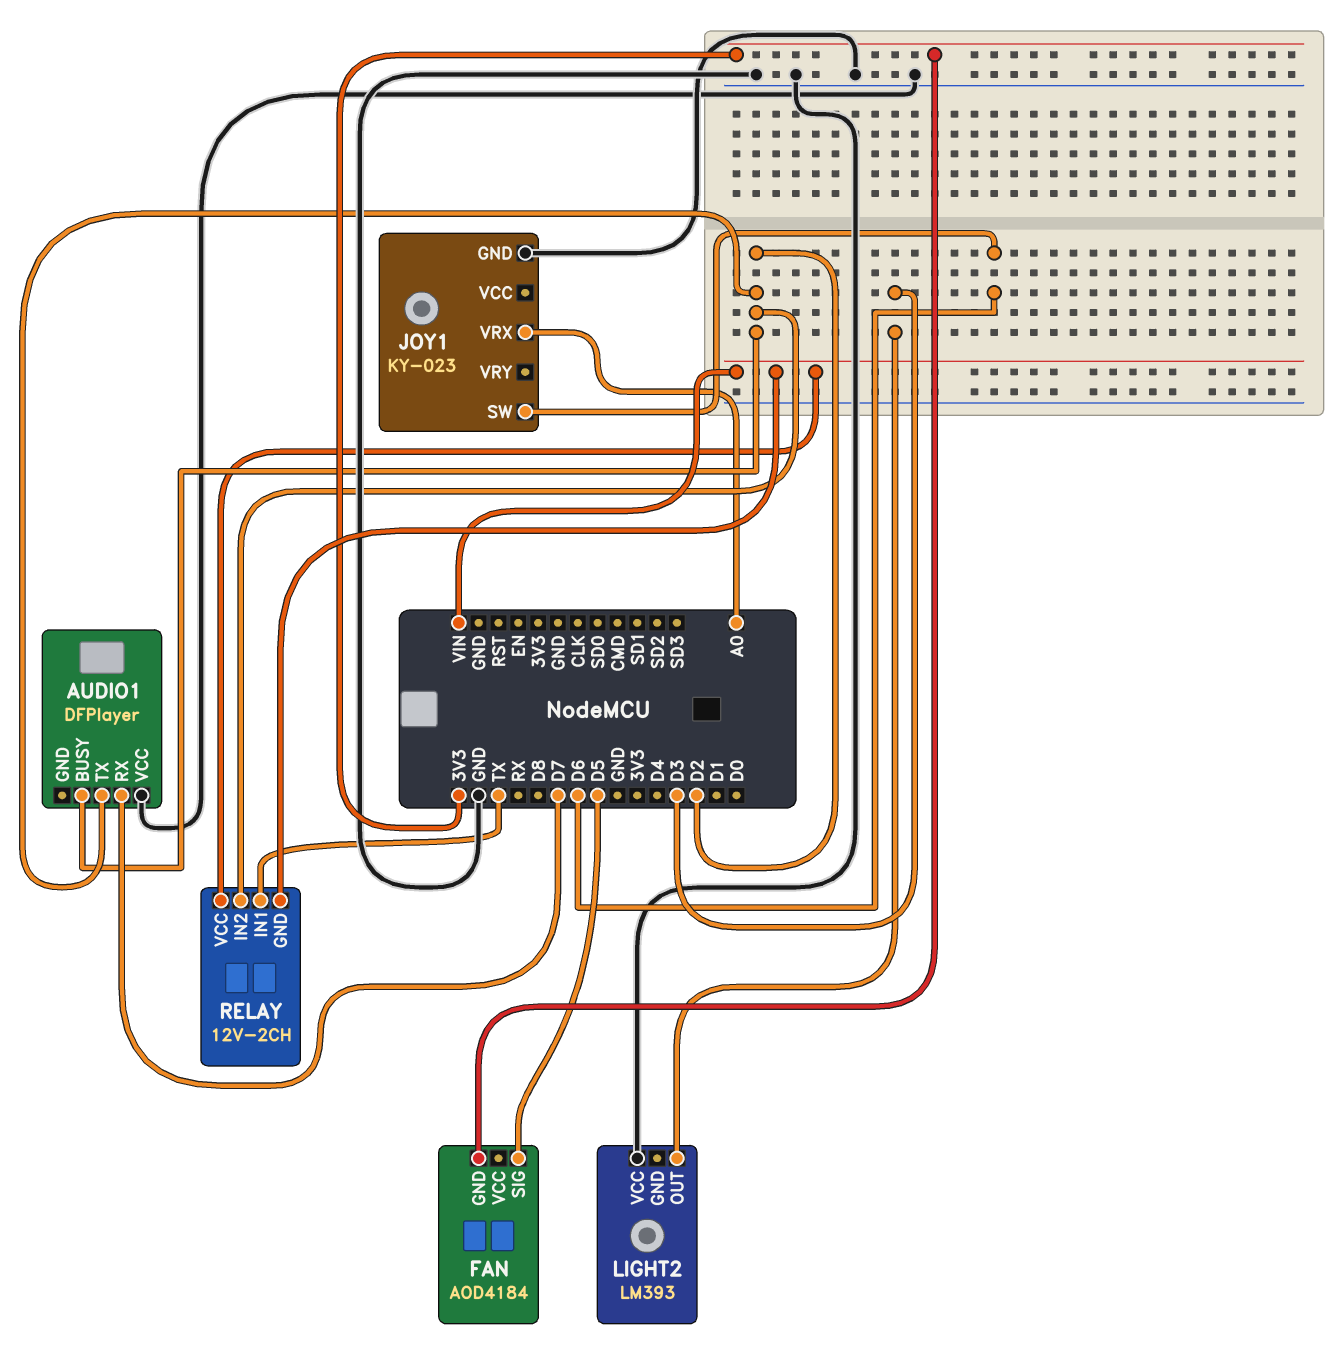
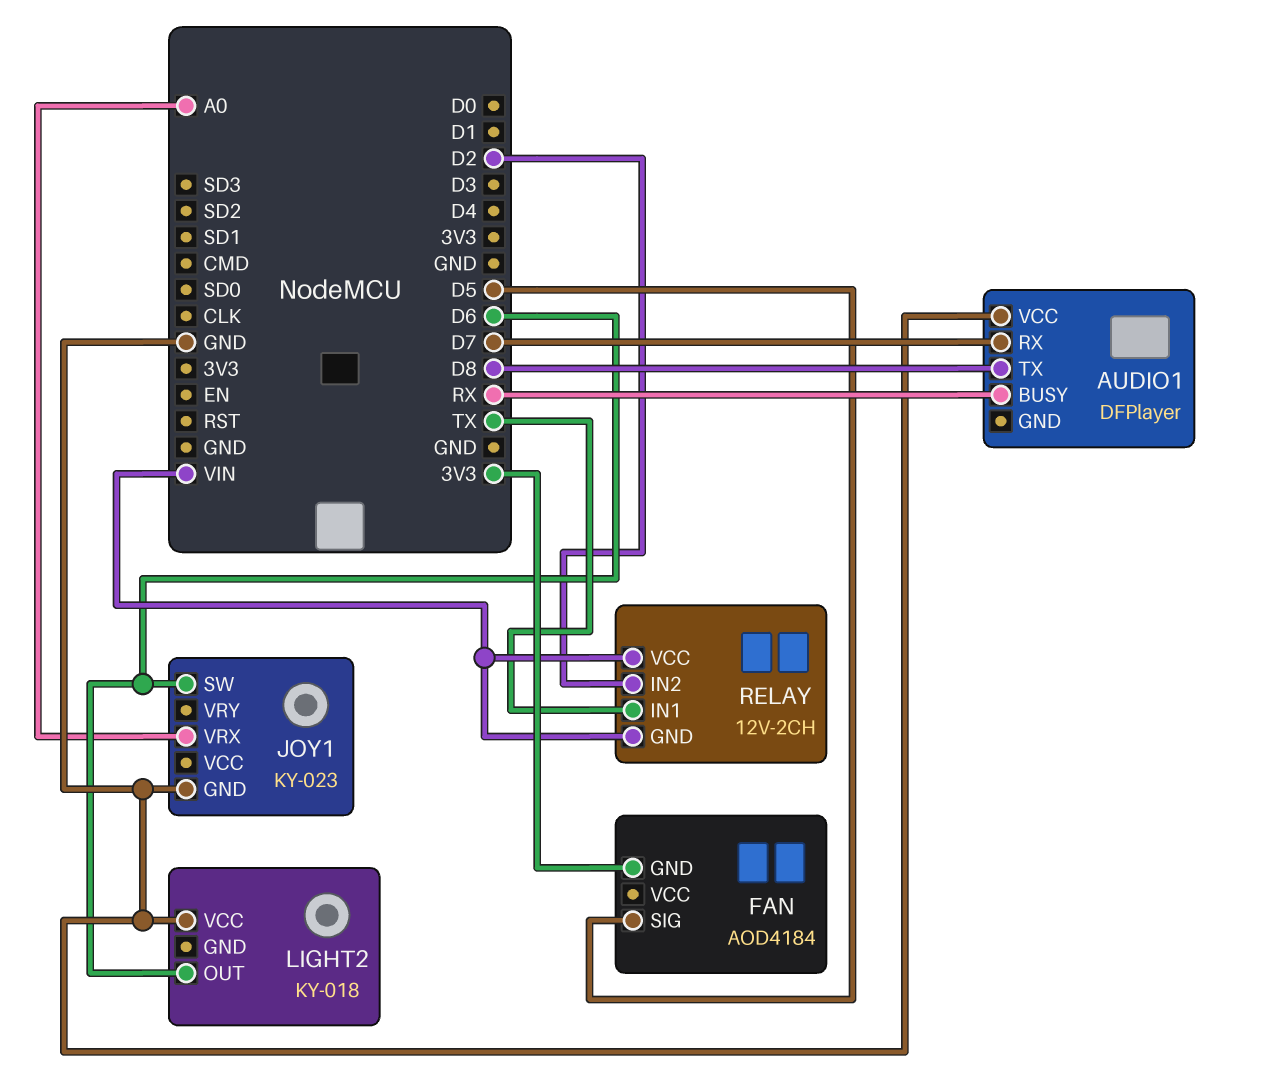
AUDIO1 pin BUSY: D2 -> RX
AUDIO1 pin TX: D2 -> D8
LIGHT2: LM393 -> KY-018
LIGHT2 pin OUT: D3 -> D6

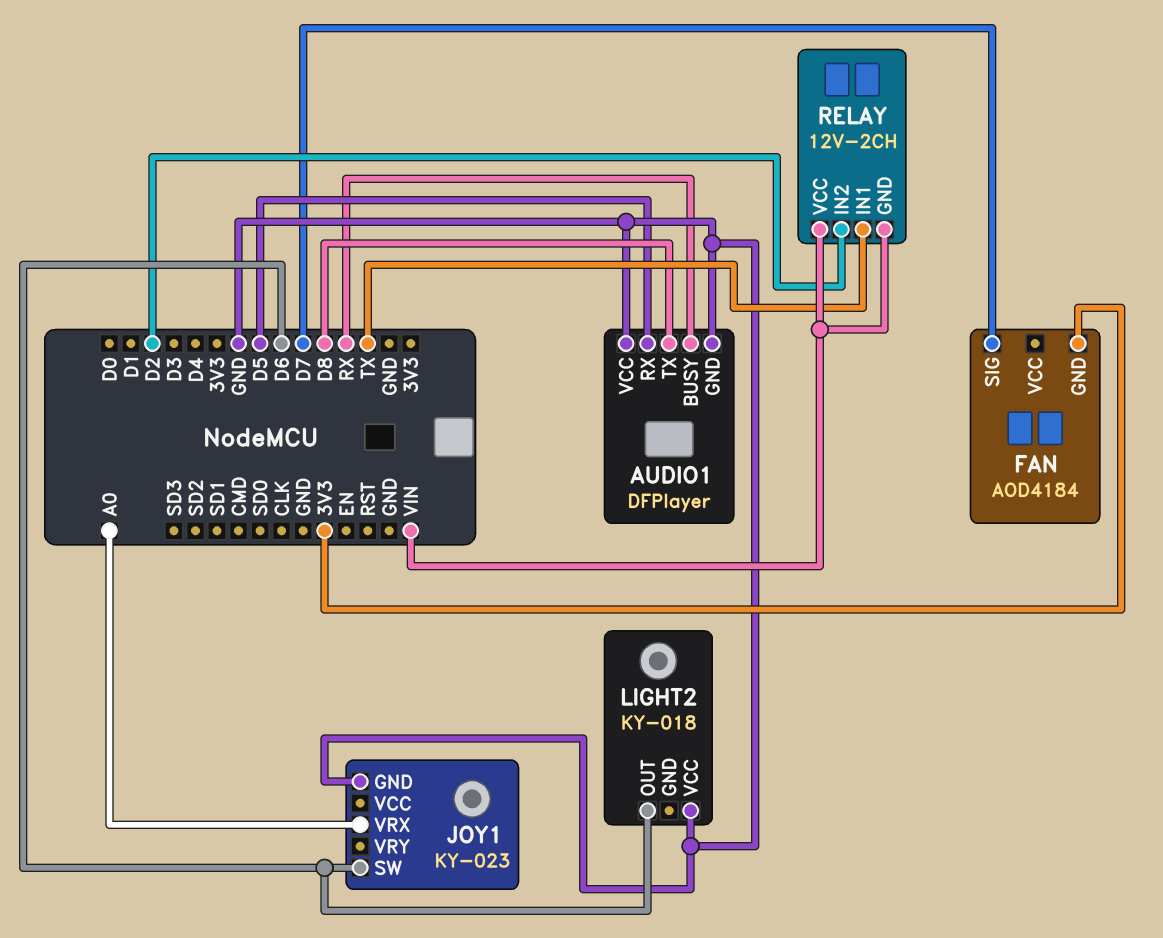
AUDIO1 pin GND: none -> GND
AUDIO1 pin RX: D7 -> D5
FAN pin SIG: D5 -> D7

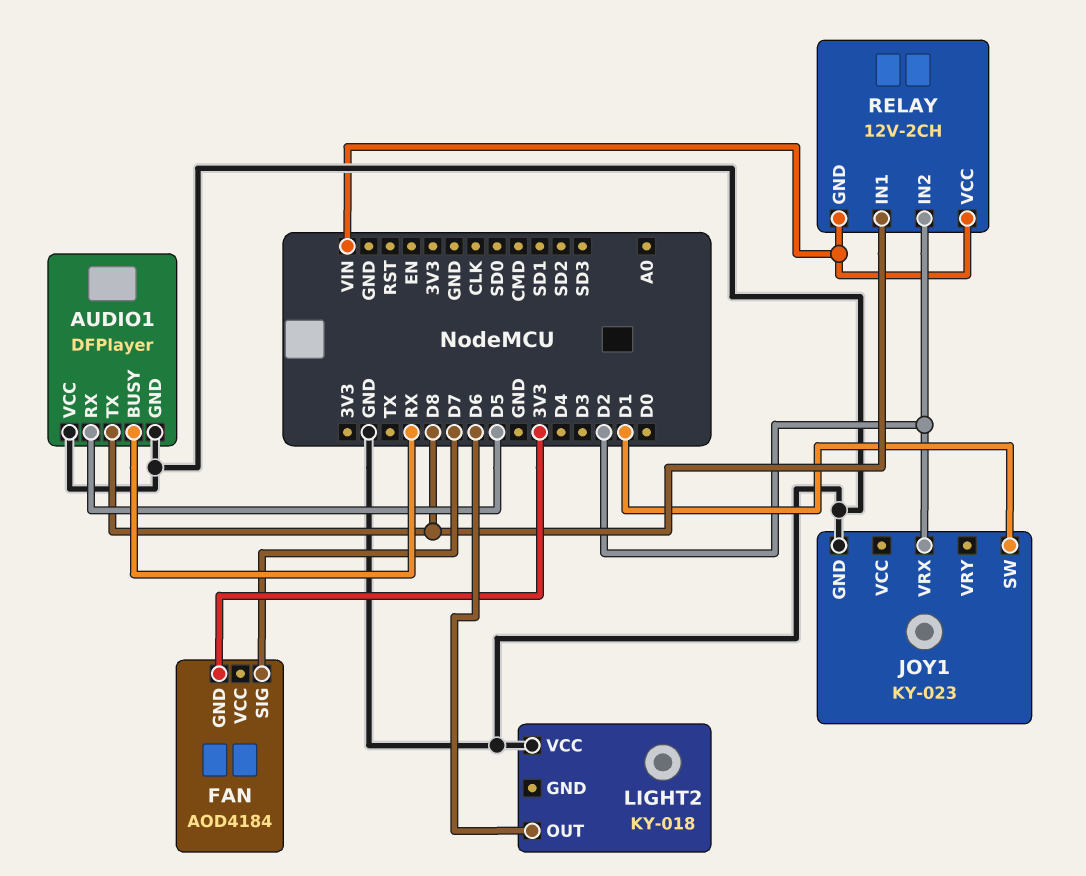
JOY1 pin SW: D6 -> D1
JOY1 pin VRX: A0 -> D2
RELAY pin IN1: TX -> D8

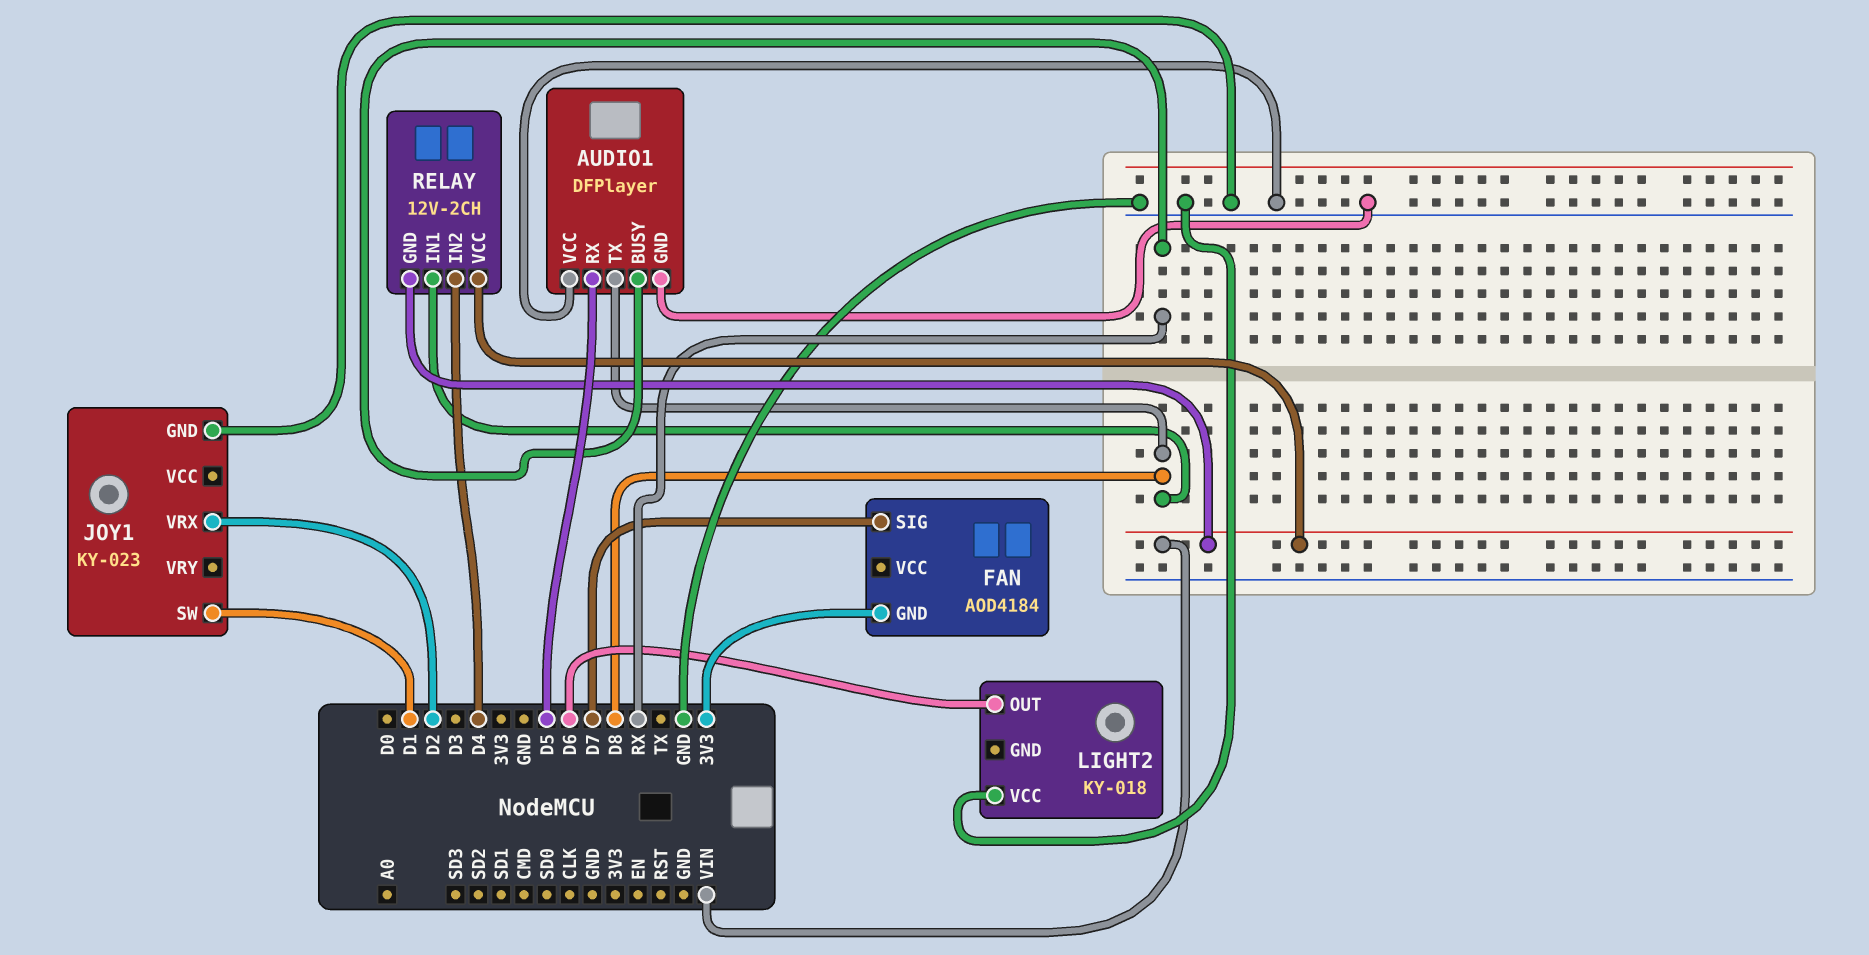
RELAY pin IN2: D2 -> D4

